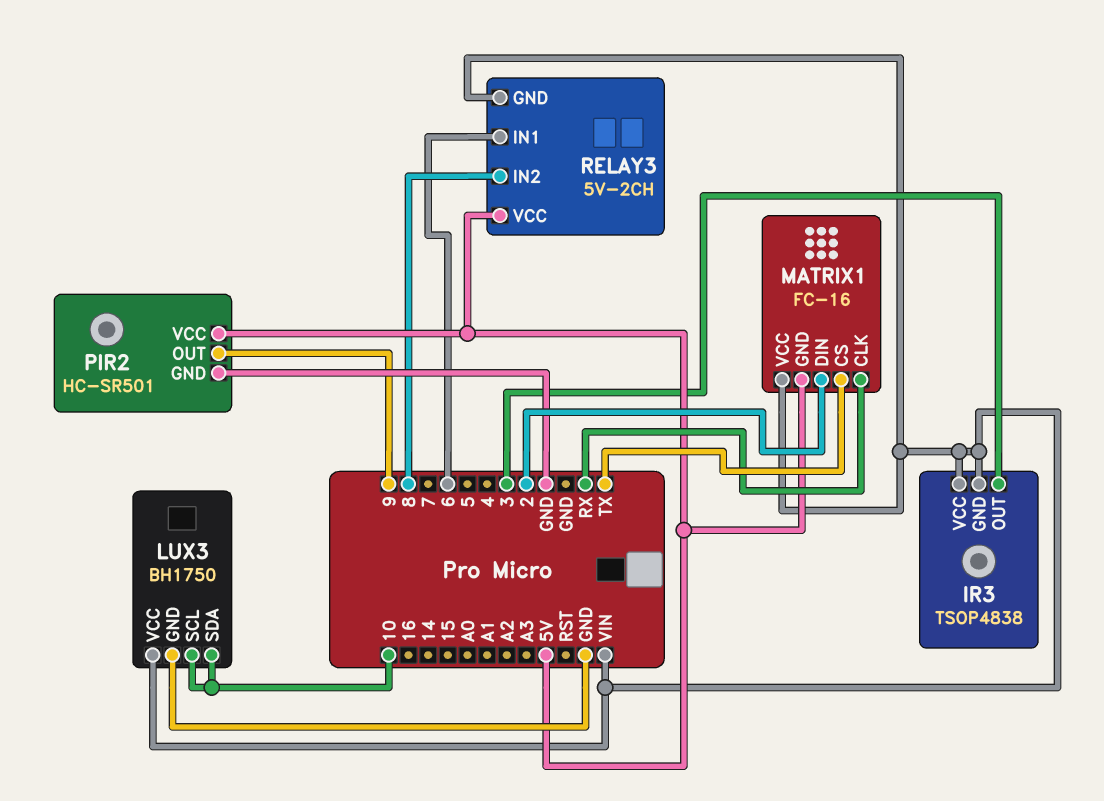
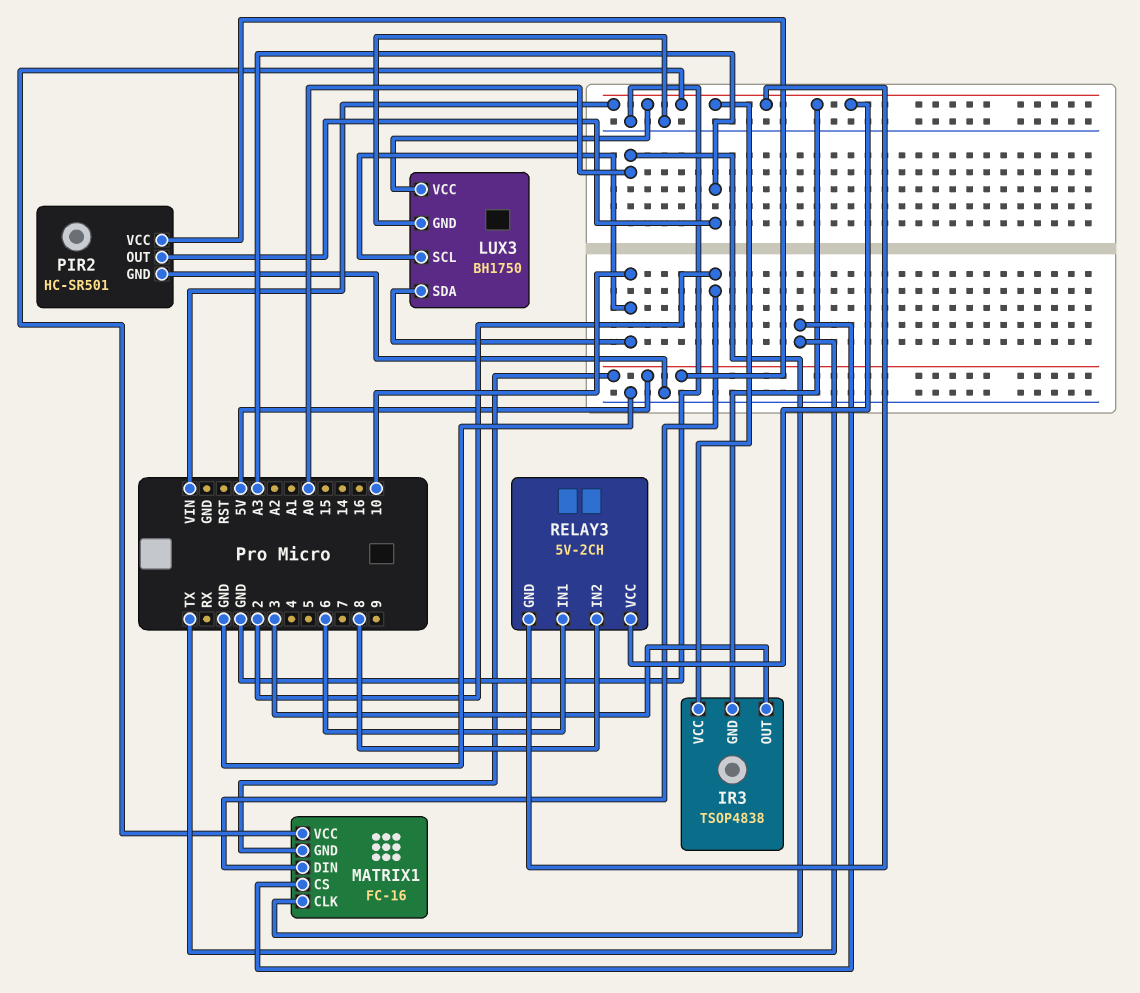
MATRIX1 pin CLK: RX -> A0
PIR2 pin OUT: 9 -> A3
RELAY3 pin VCC: 5V -> VIN

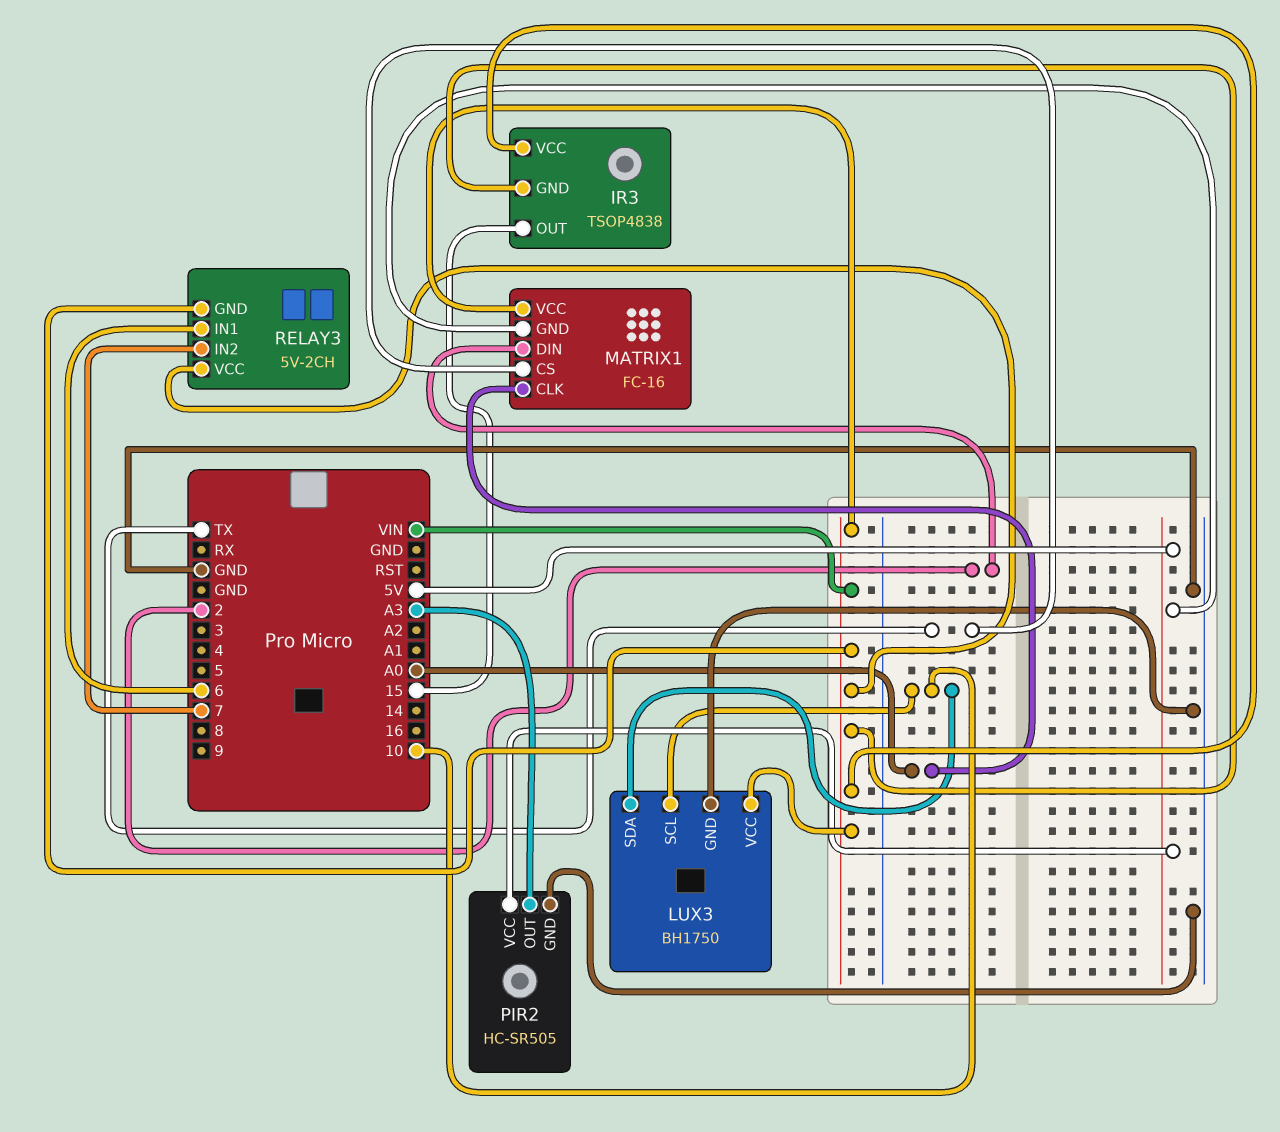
IR3 pin OUT: 3 -> 15
PIR2: HC-SR501 -> HC-SR505
RELAY3 pin IN2: 8 -> 7

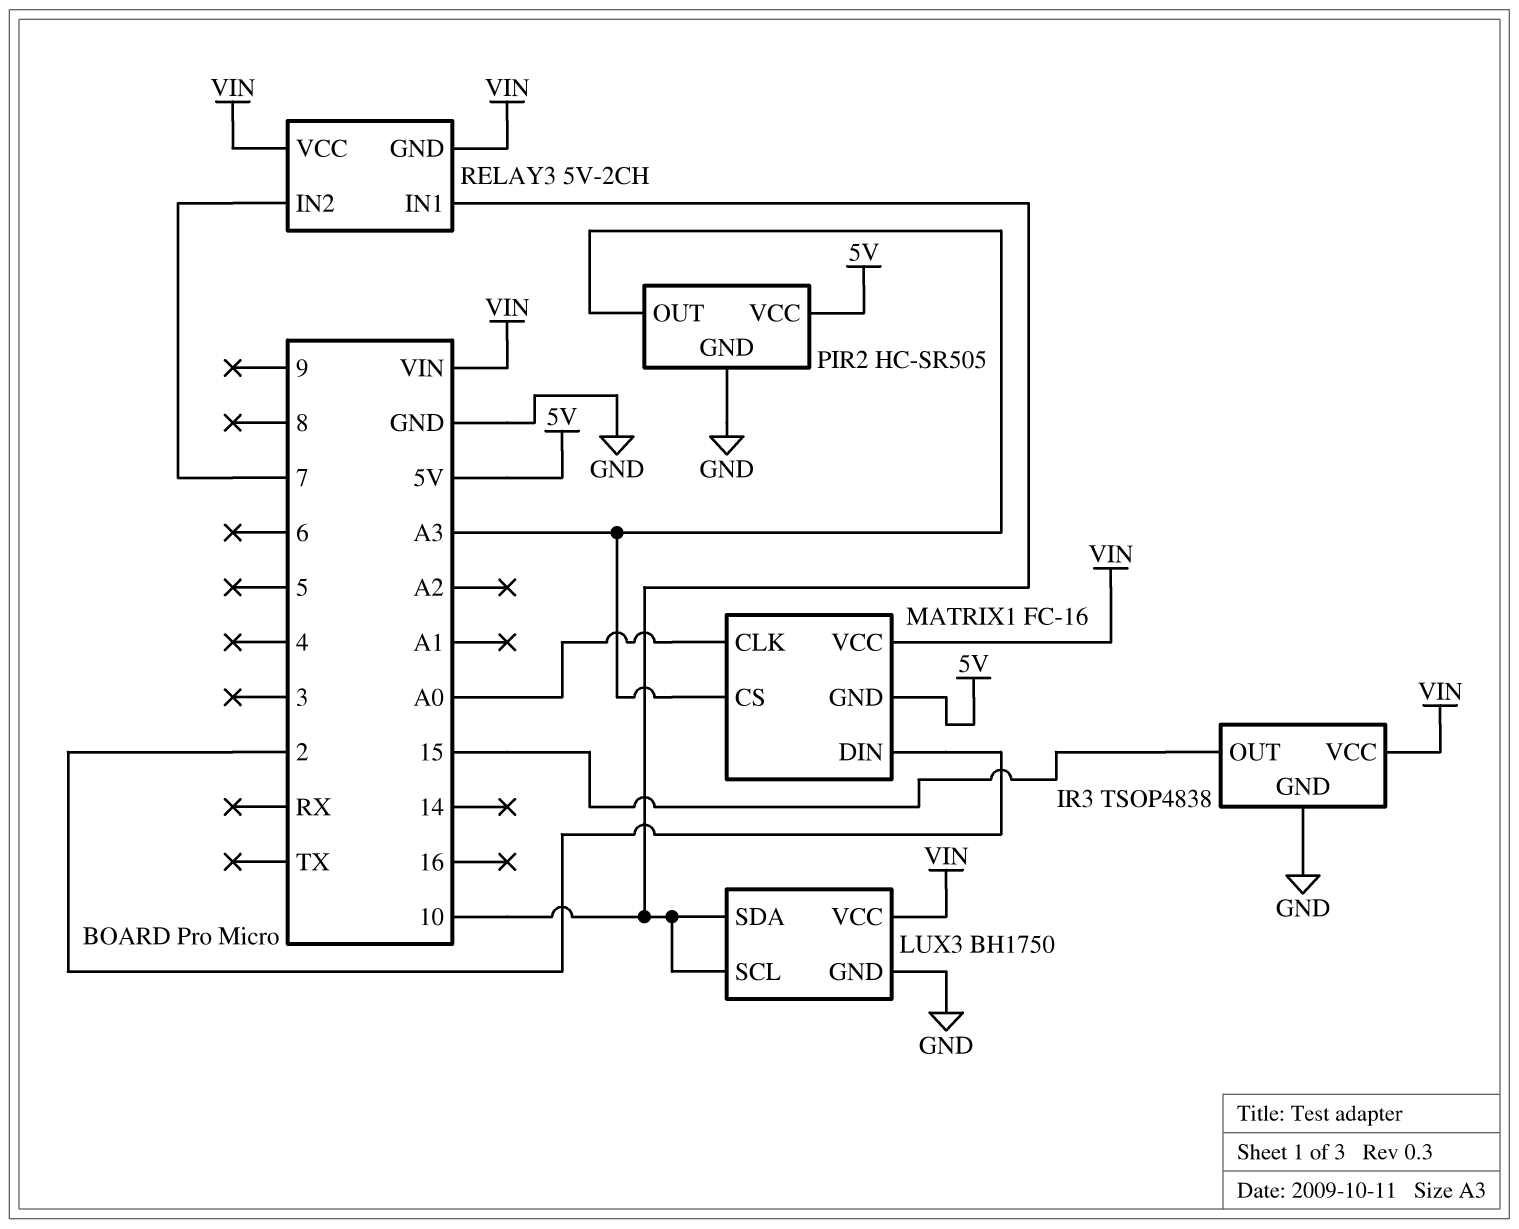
IR3 pin GND: VIN -> GND
MATRIX1 pin CS: TX -> A3
RELAY3 pin IN1: 6 -> 10

